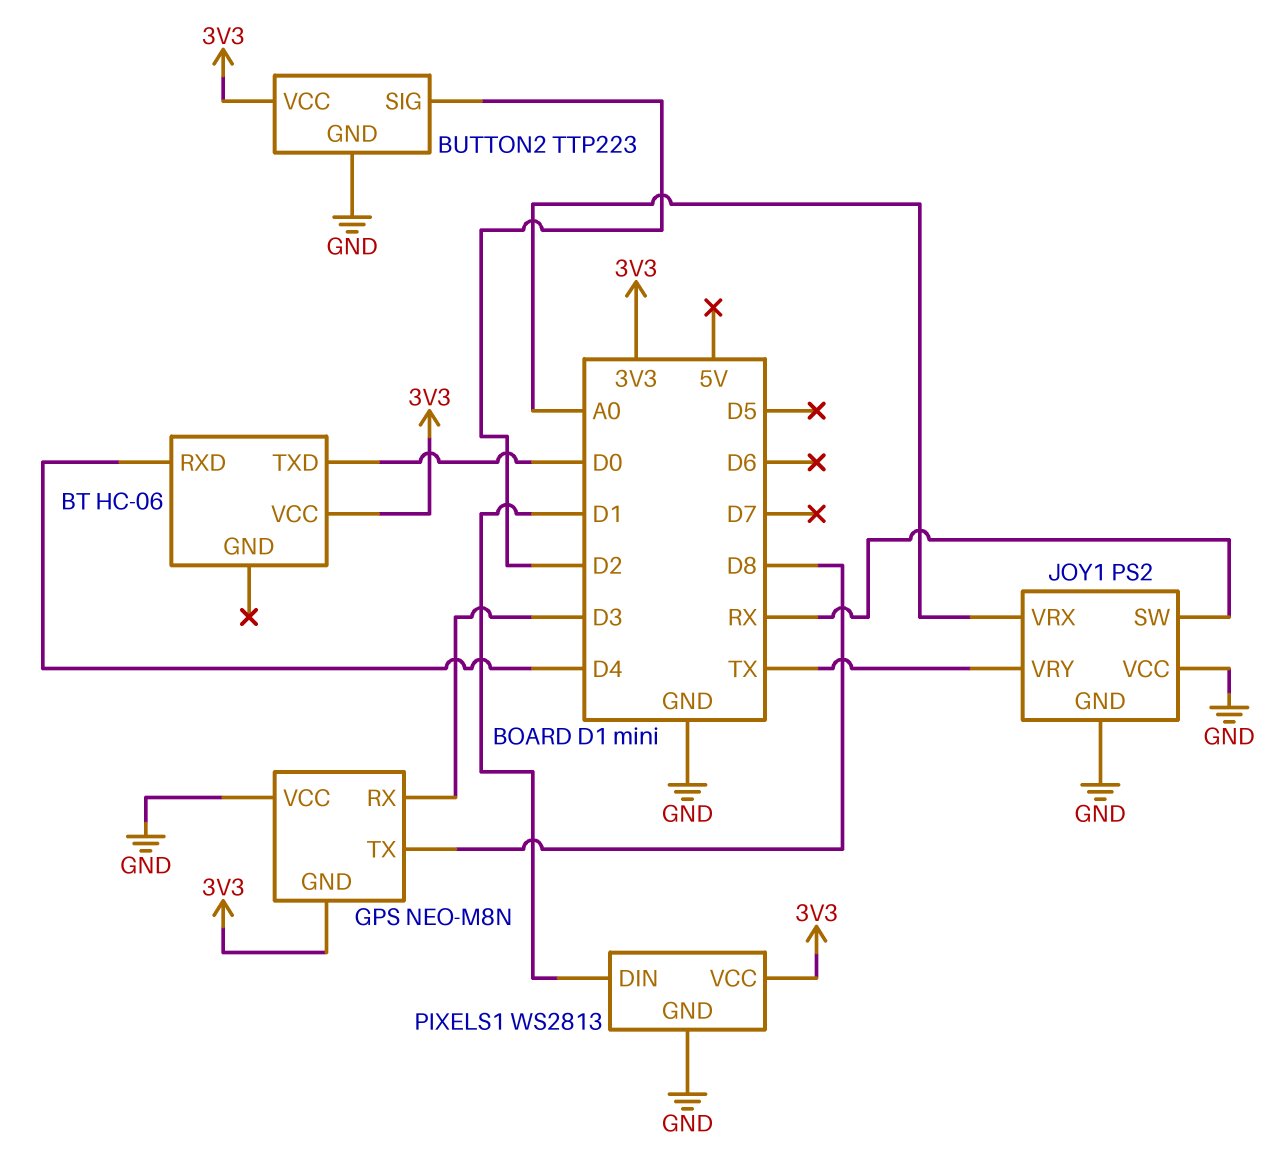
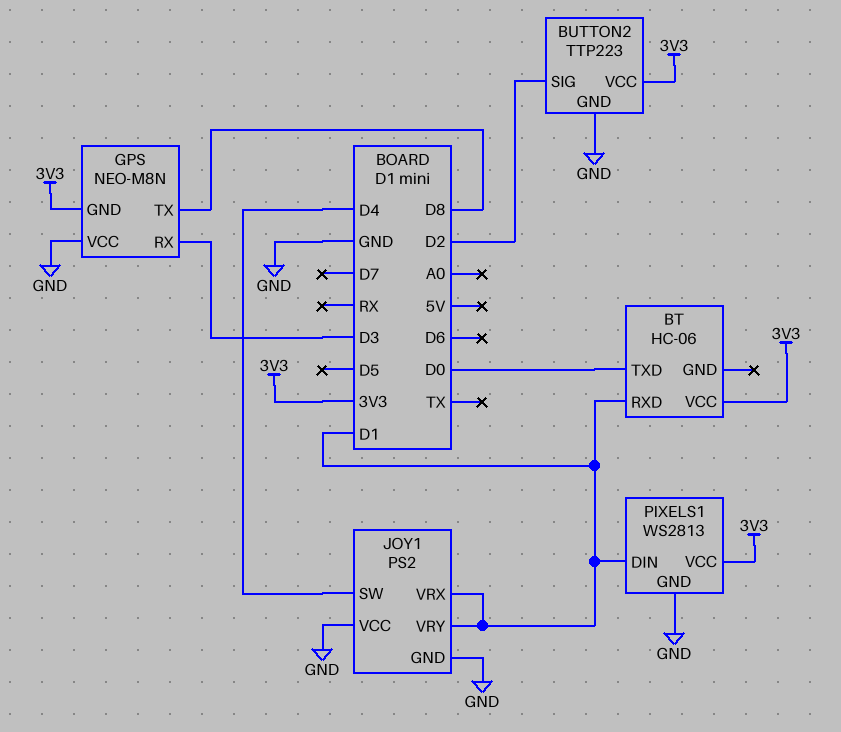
BT pin RXD: D4 -> D1
JOY1 pin SW: RX -> D4
JOY1 pin VRX: A0 -> D1
JOY1 pin VRY: TX -> D1

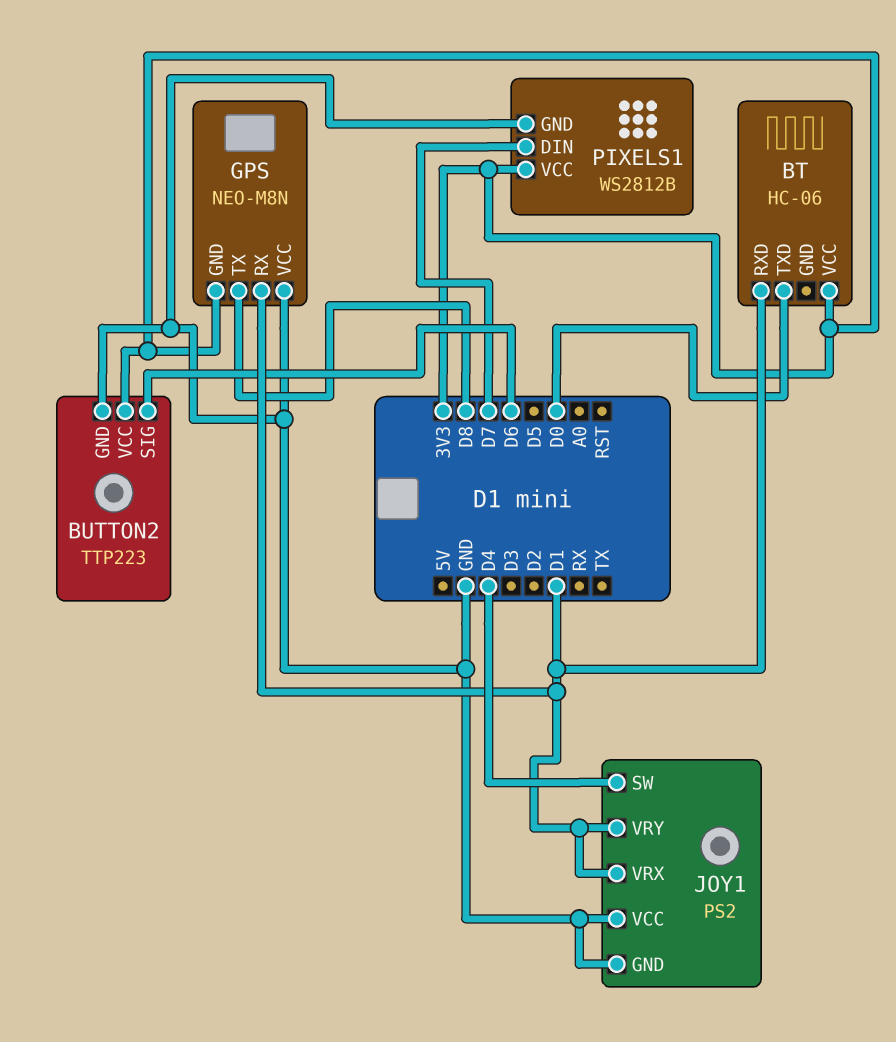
BUTTON2 pin SIG: D2 -> D6
GPS pin RX: D3 -> D1
PIXELS1: WS2813 -> WS2812B
PIXELS1 pin DIN: D1 -> D7

